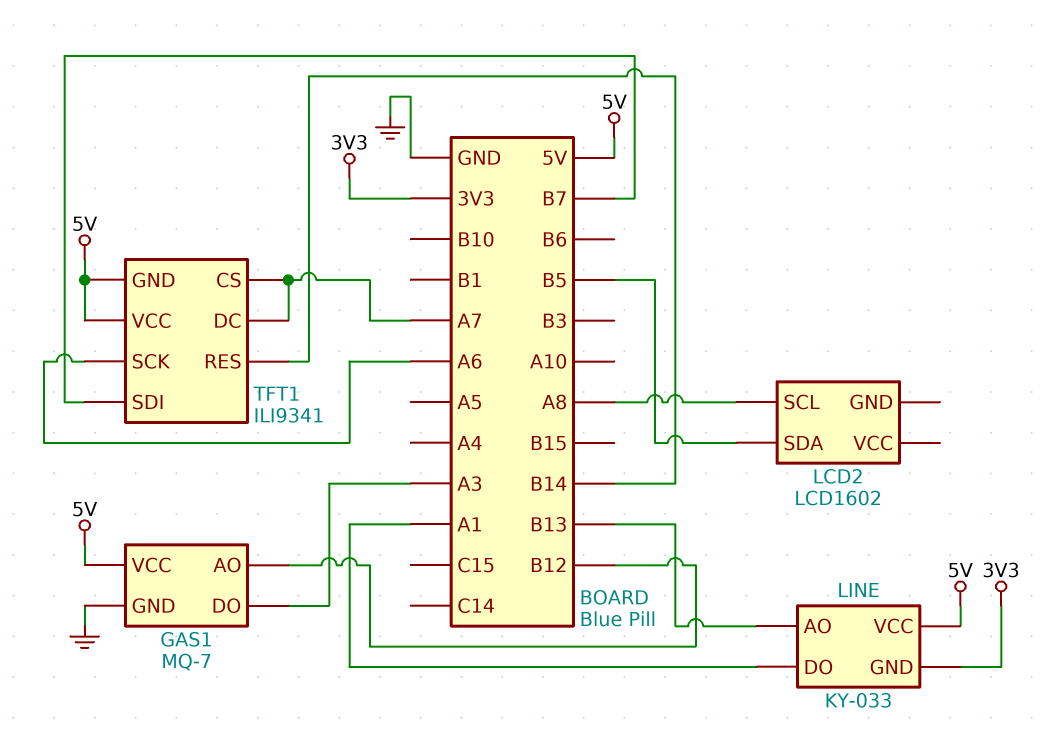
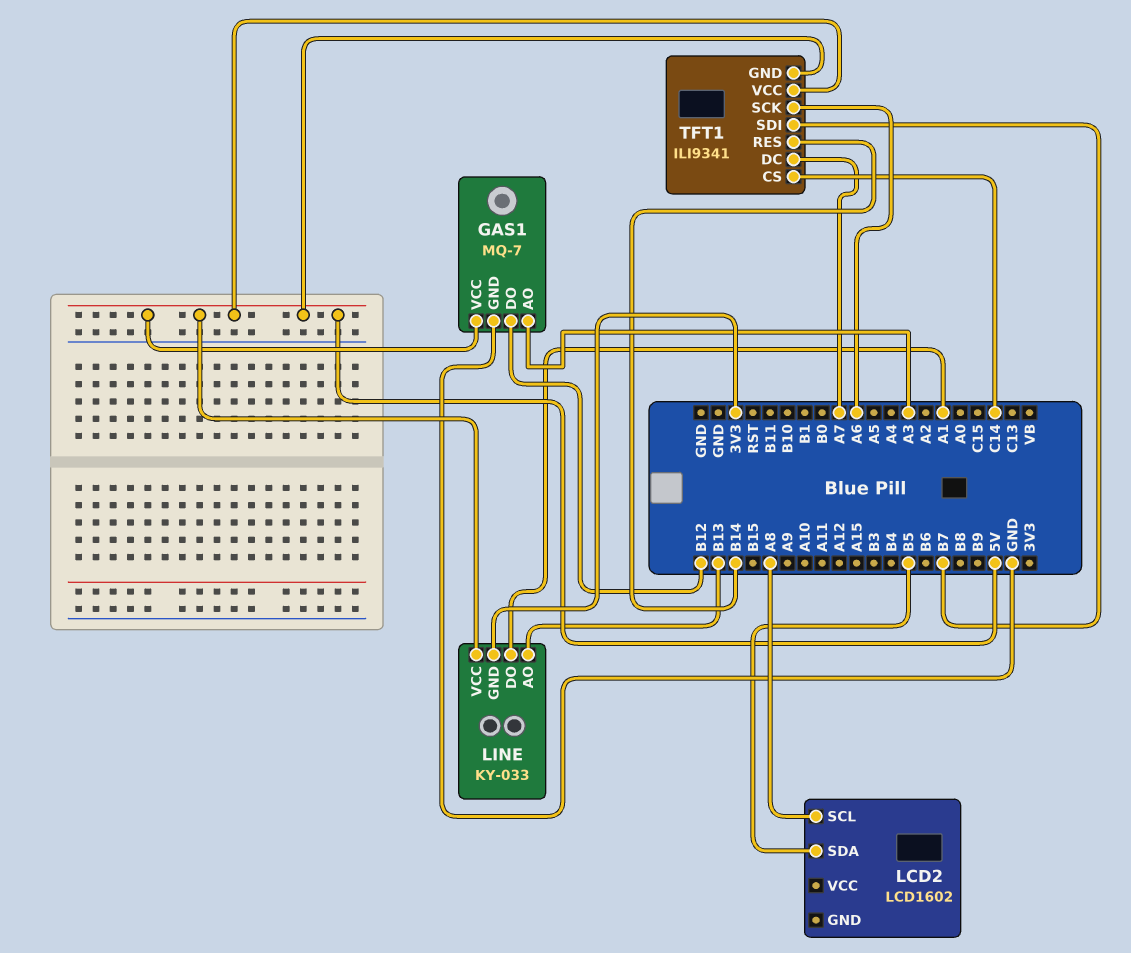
GAS1 pin AO: B12 -> A3
GAS1 pin DO: A3 -> B12
TFT1 pin CS: A7 -> C14

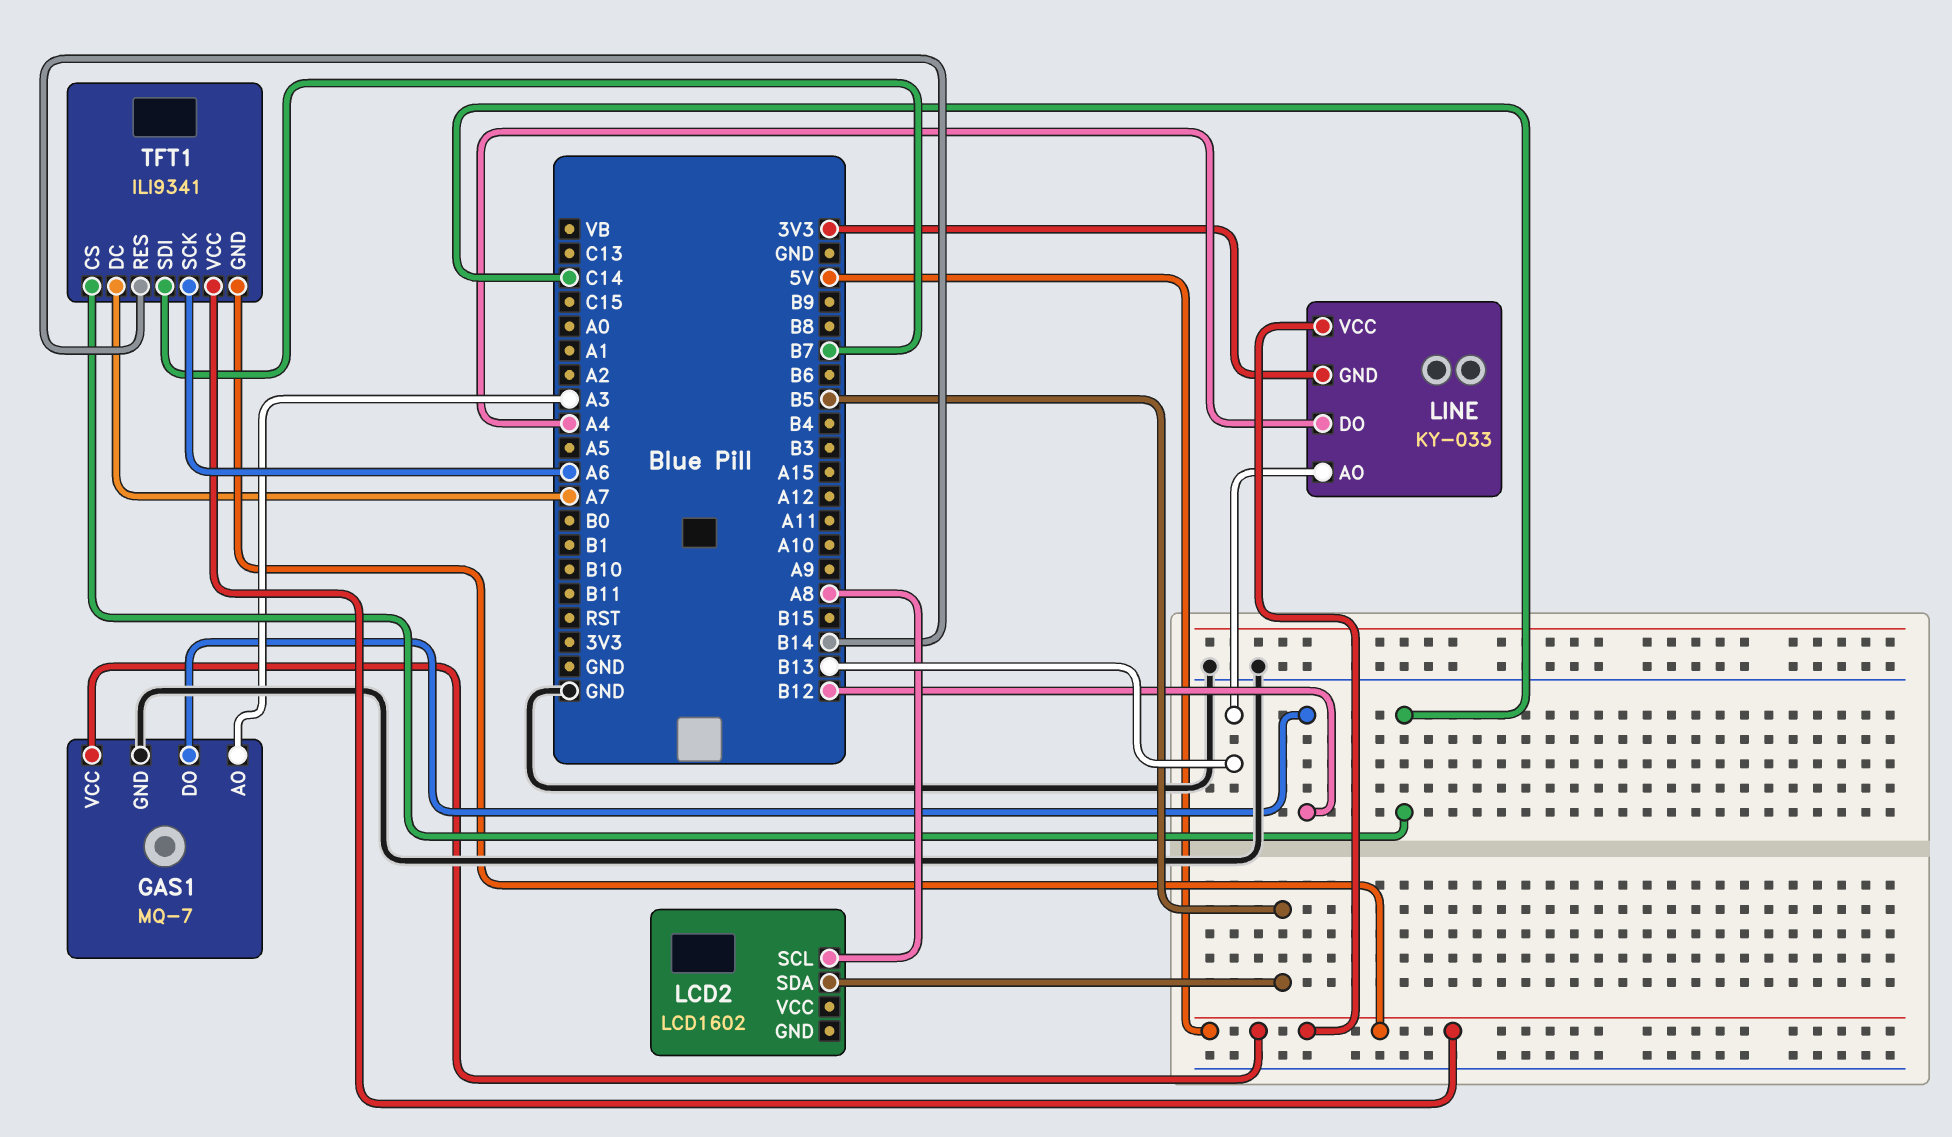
LINE pin DO: A1 -> A4

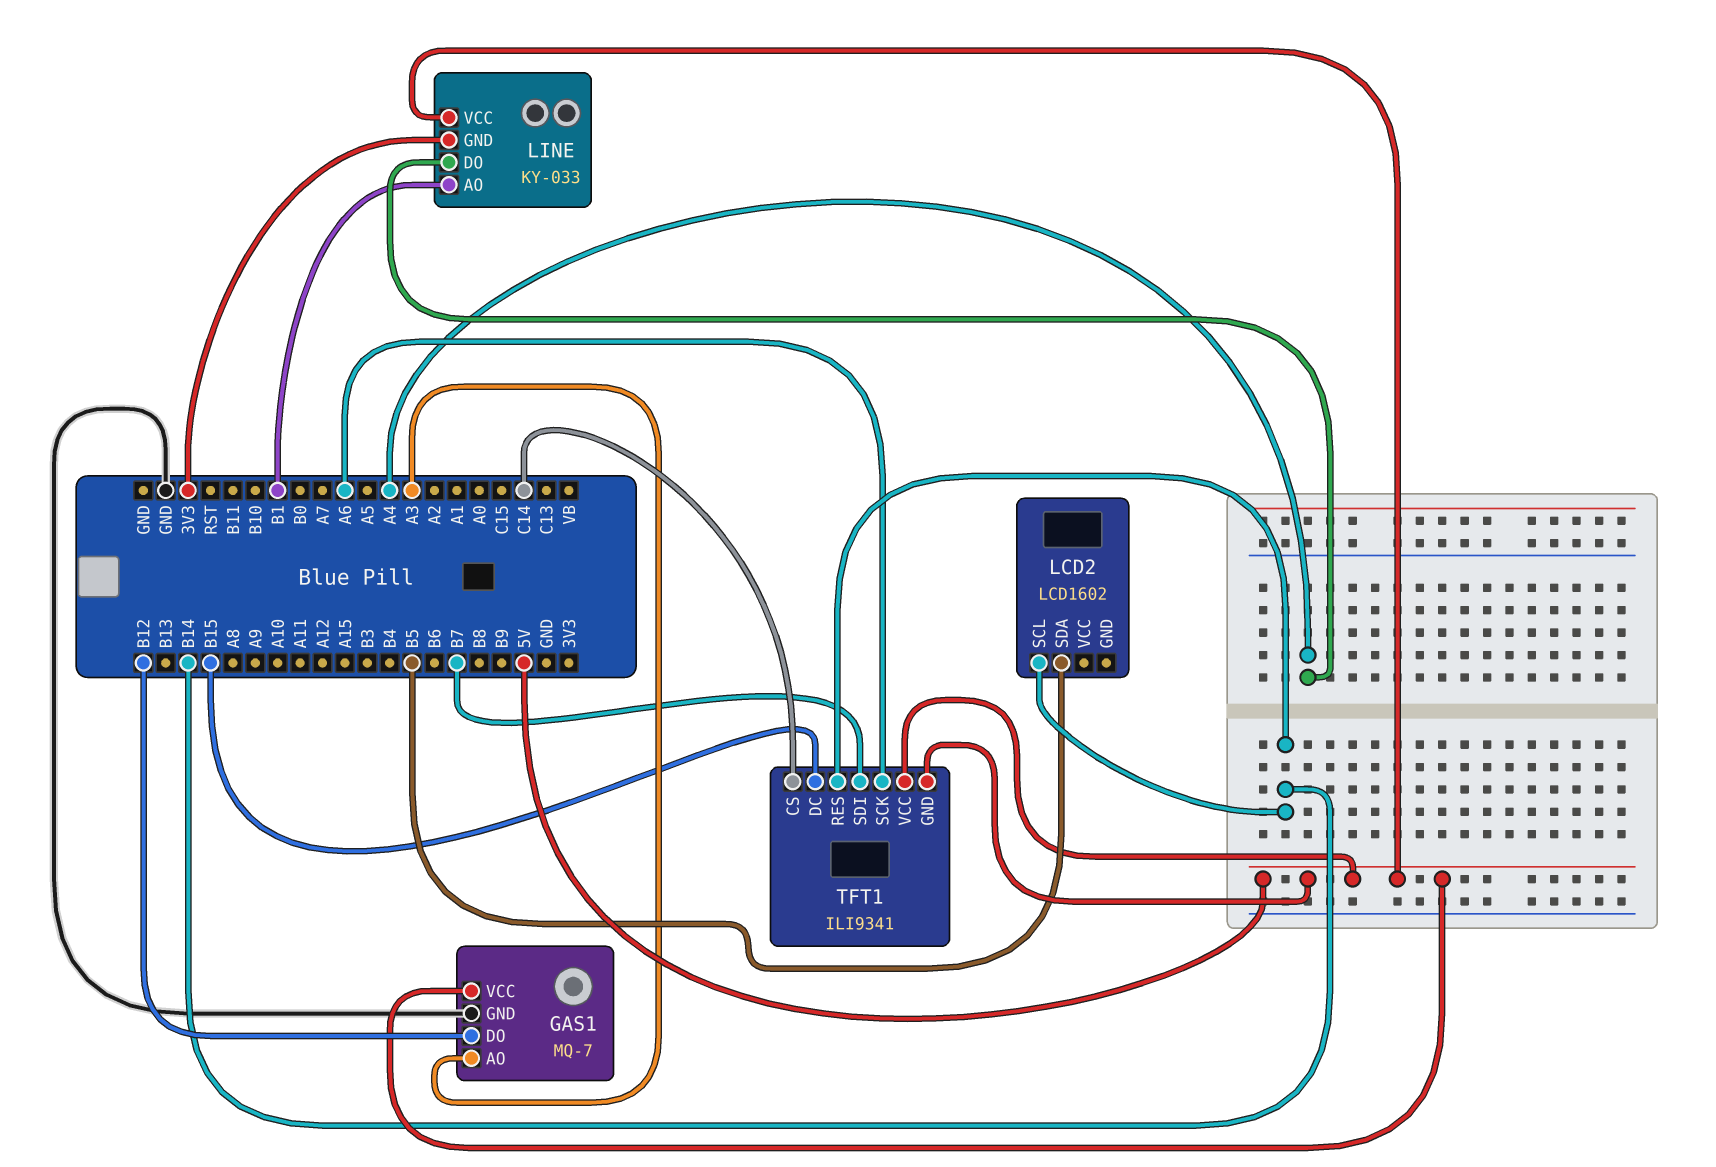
LCD2 pin SCL: A8 -> B14
LINE pin AO: B13 -> B1
TFT1 pin DC: A7 -> B15

